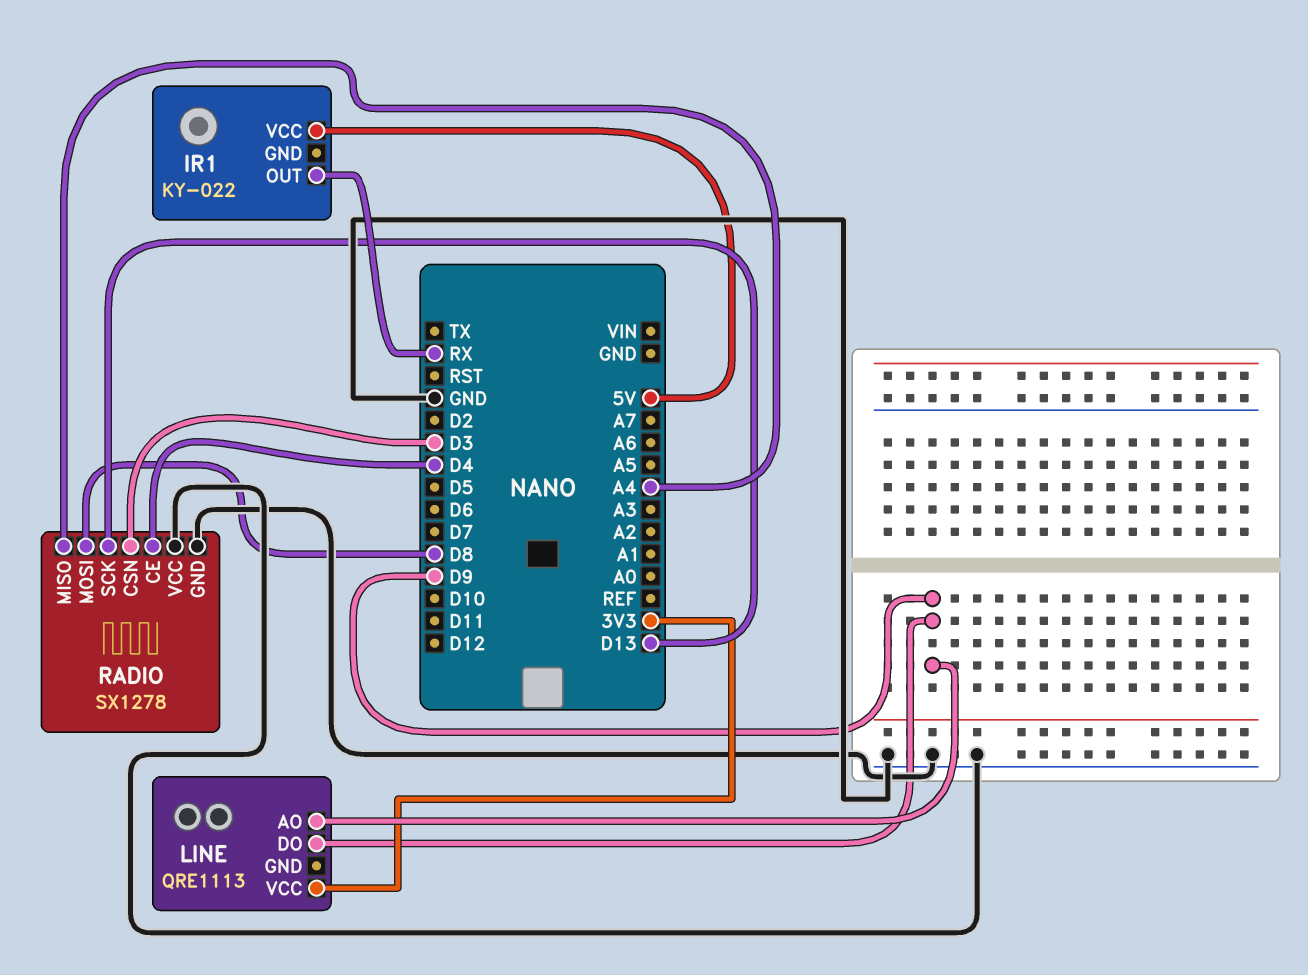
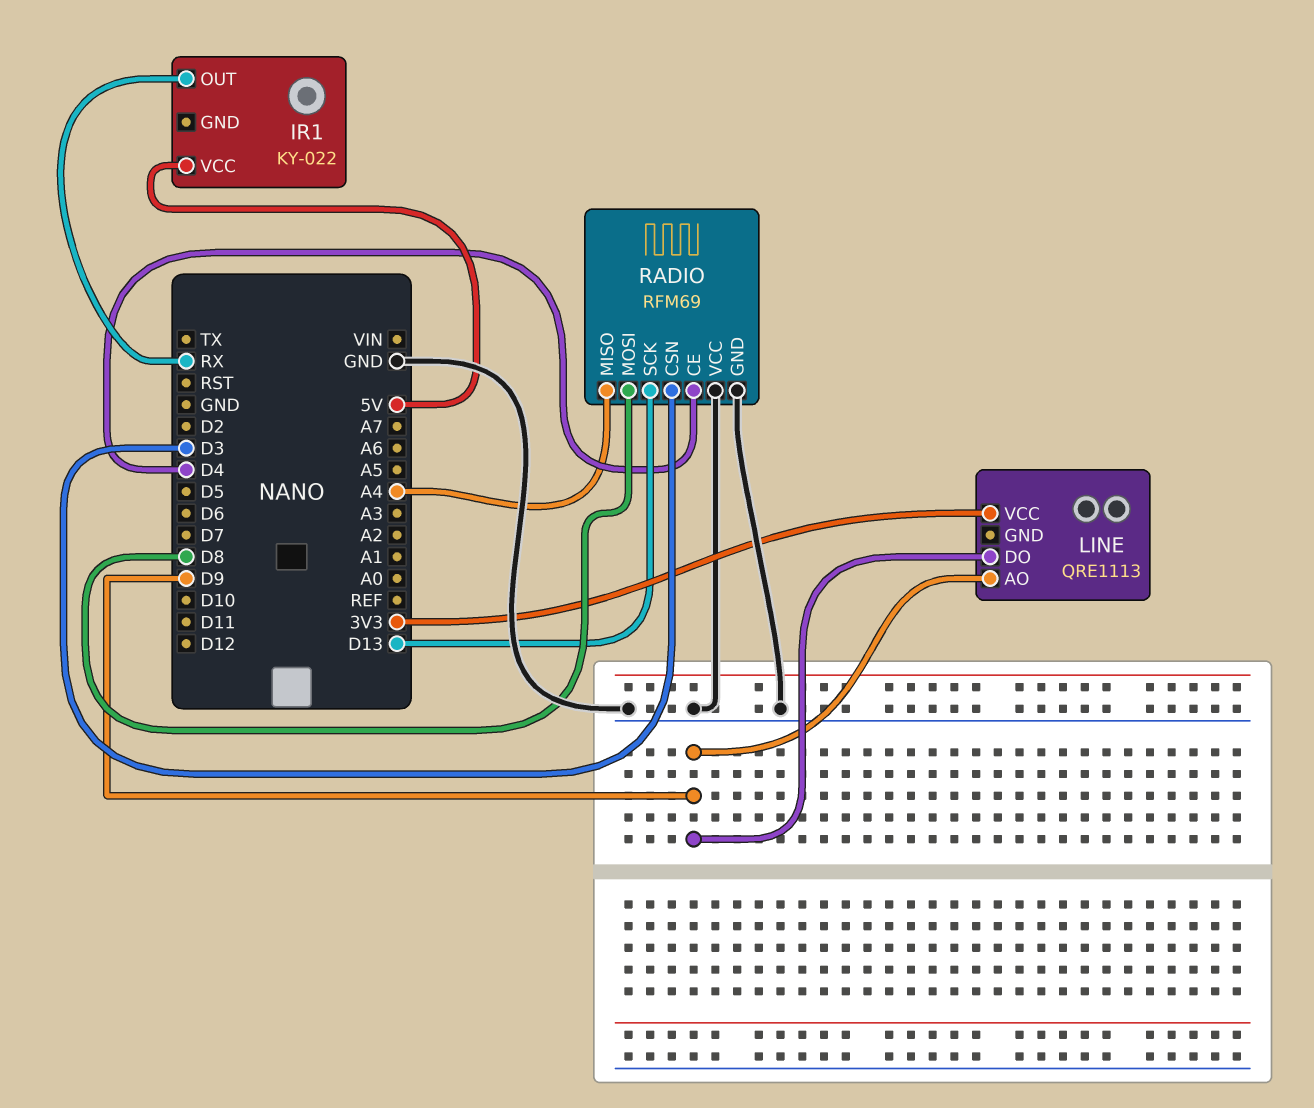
RADIO: SX1278 -> RFM69

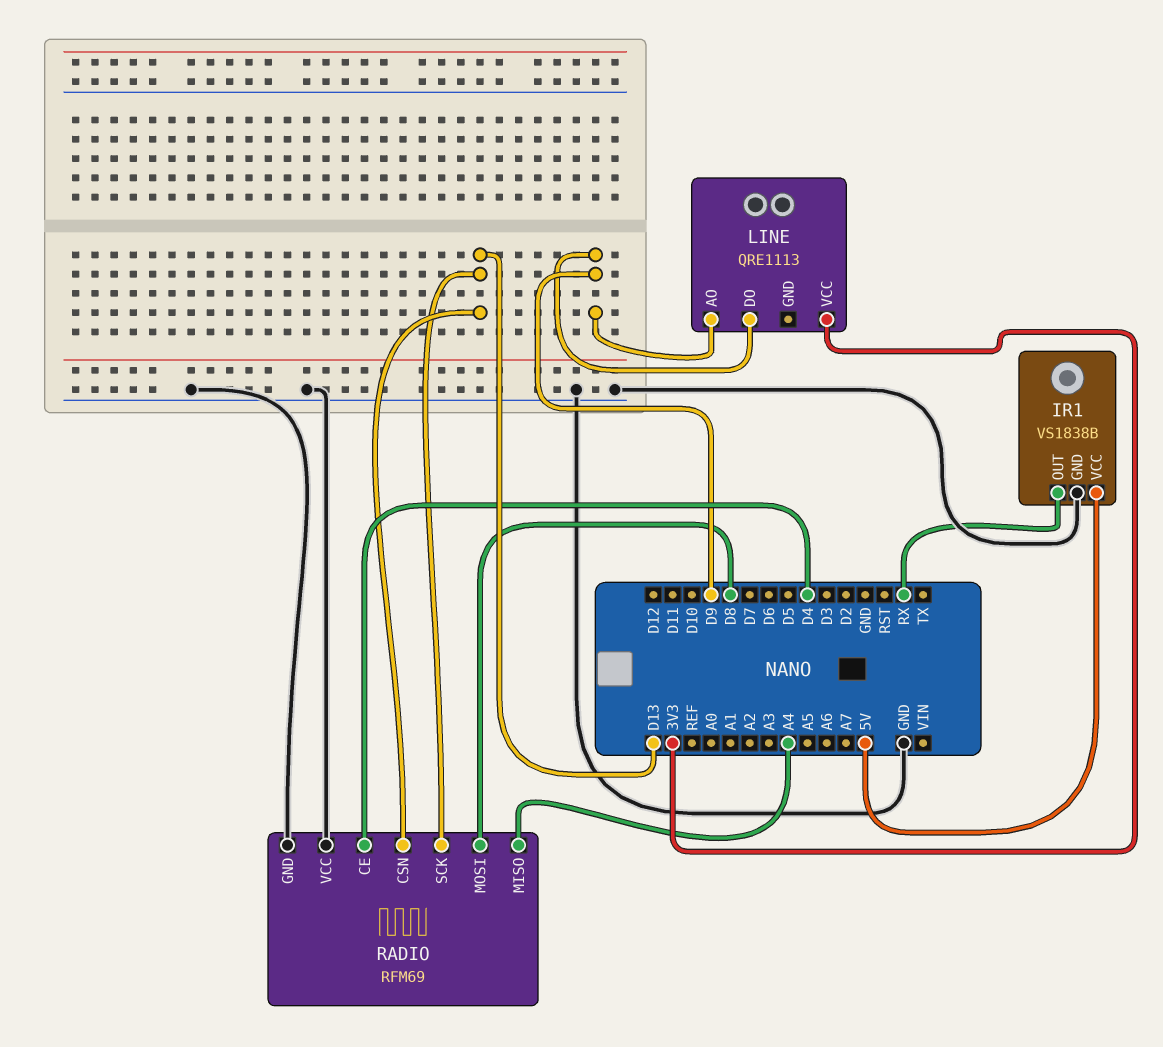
IR1: KY-022 -> VS1838B
IR1 pin GND: none -> GND
RADIO pin CSN: D3 -> D13

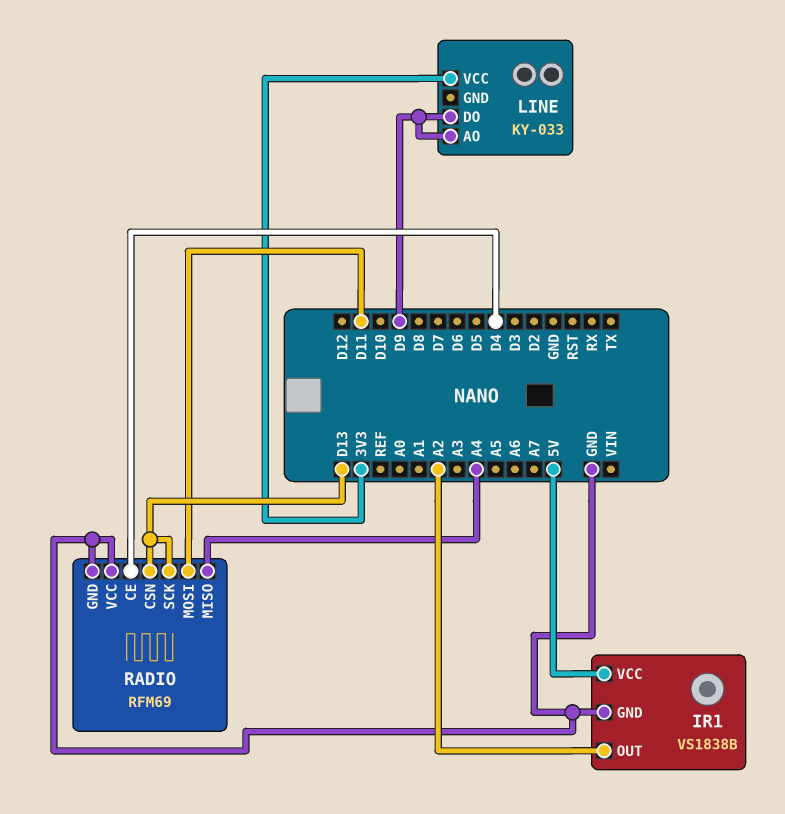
IR1 pin OUT: RX -> A2
LINE: QRE1113 -> KY-033
RADIO pin MOSI: D8 -> D11

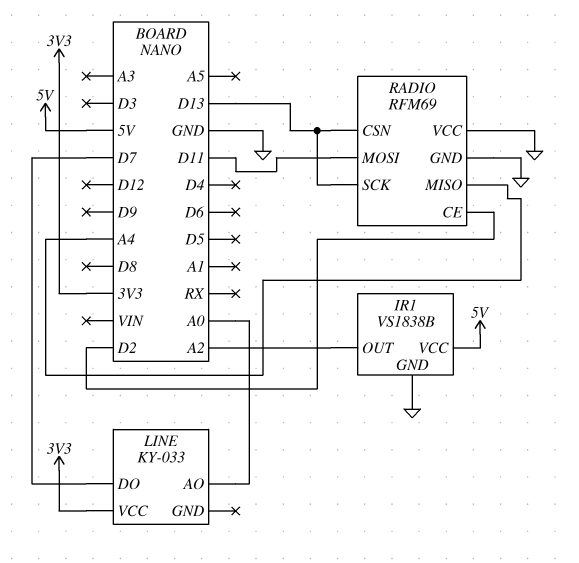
LINE pin AO: D9 -> A0
LINE pin DO: D9 -> D7
RADIO pin CE: D4 -> D2

